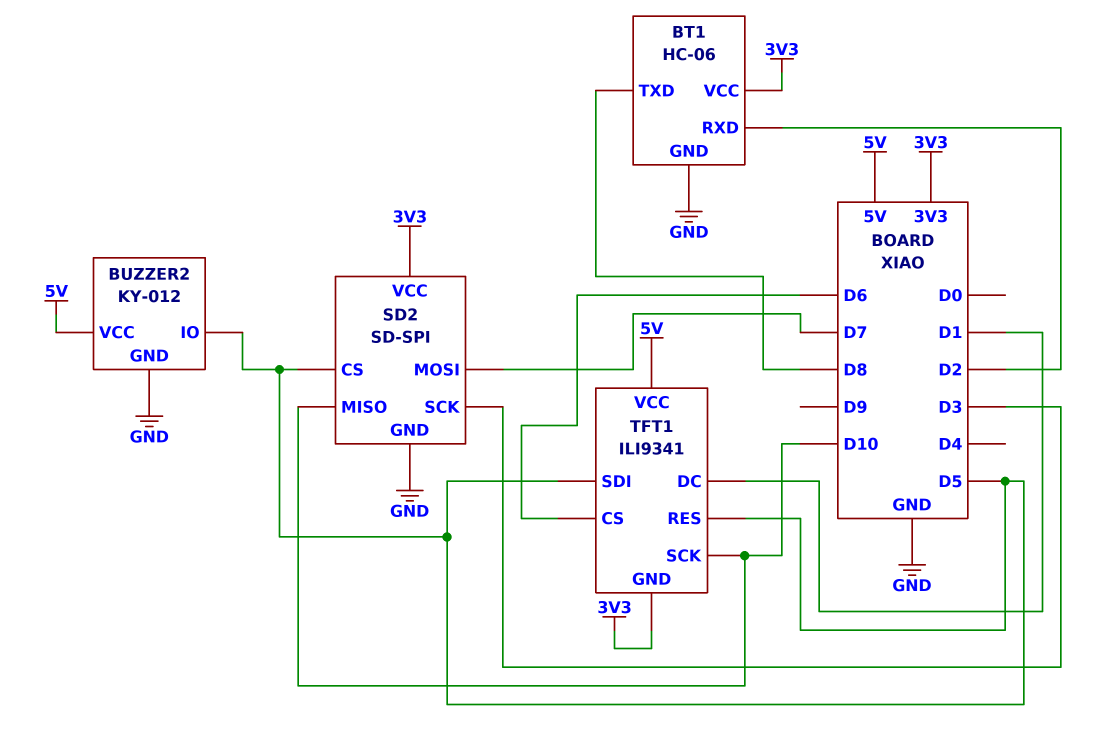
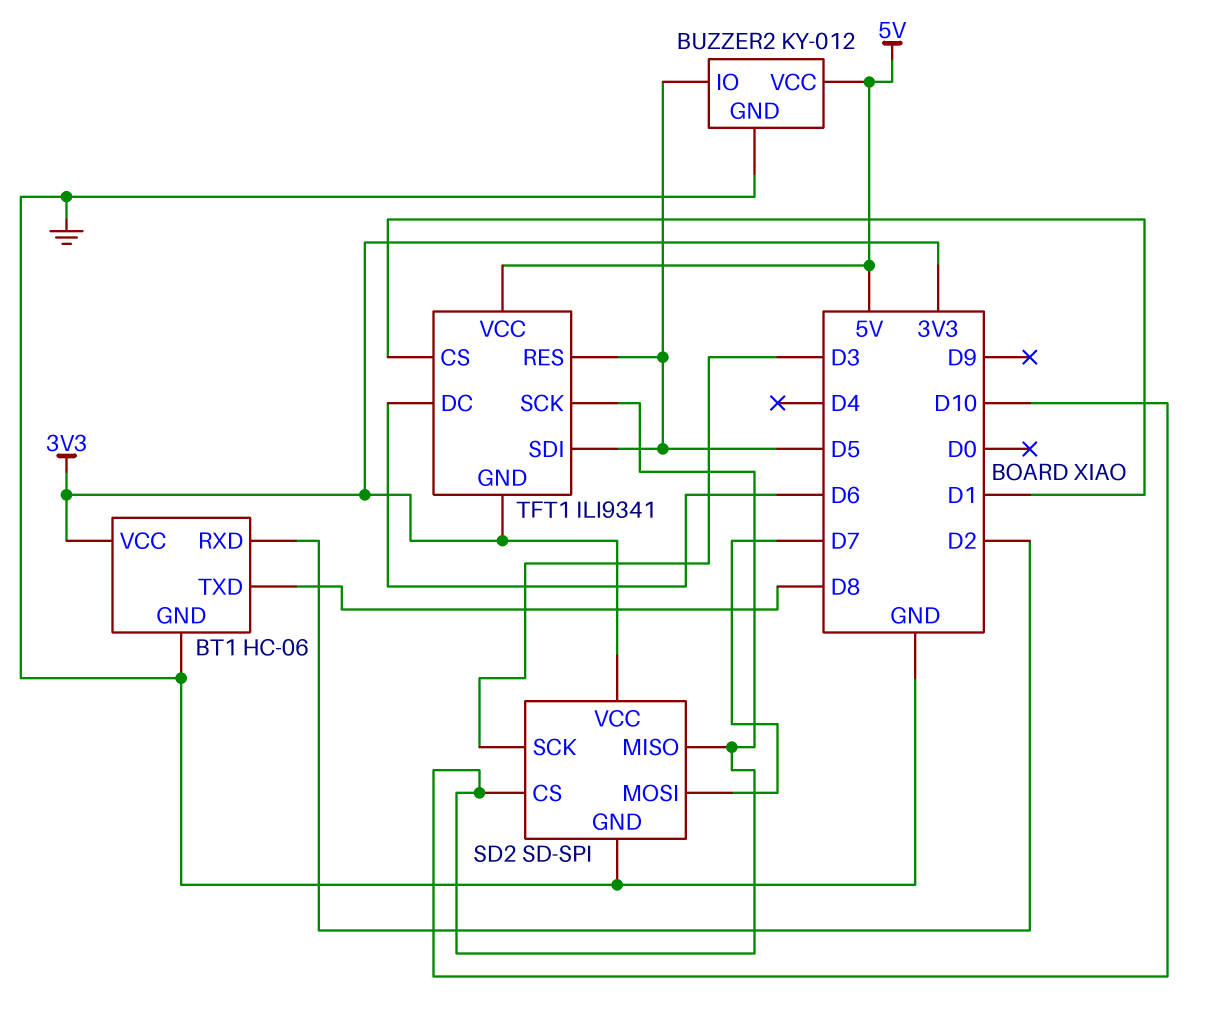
SD2 pin CS: D5 -> D10
TFT1 pin CS: D6 -> D1
TFT1 pin DC: D1 -> D6

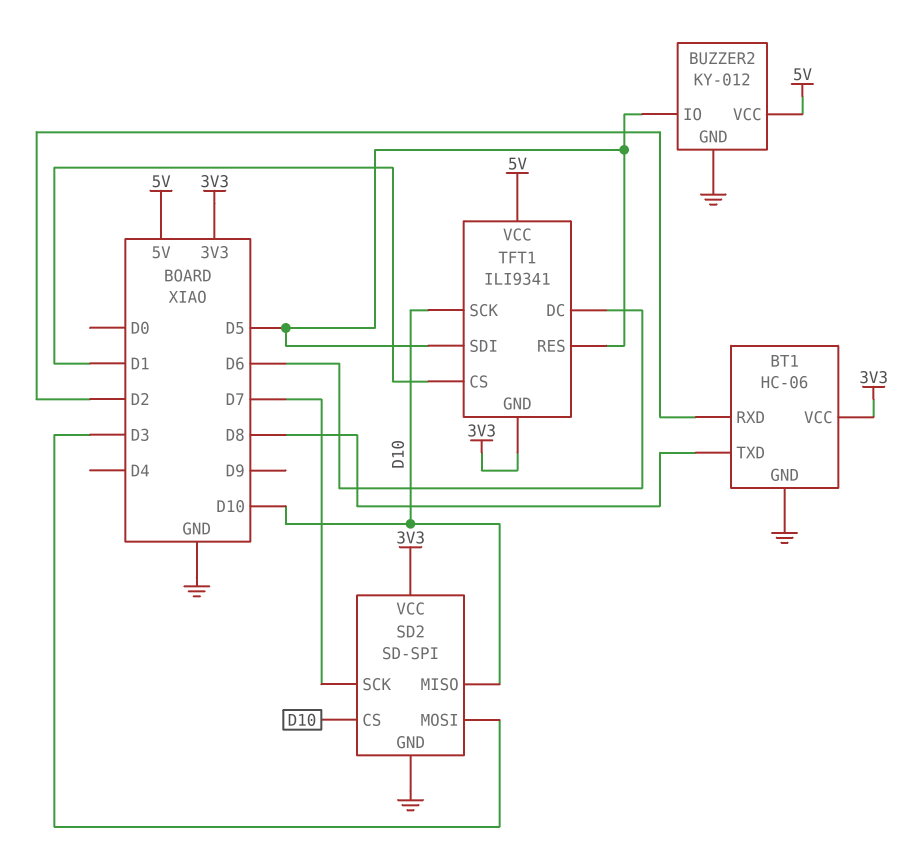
SD2 pin MOSI: D7 -> D3
SD2 pin SCK: D3 -> D7

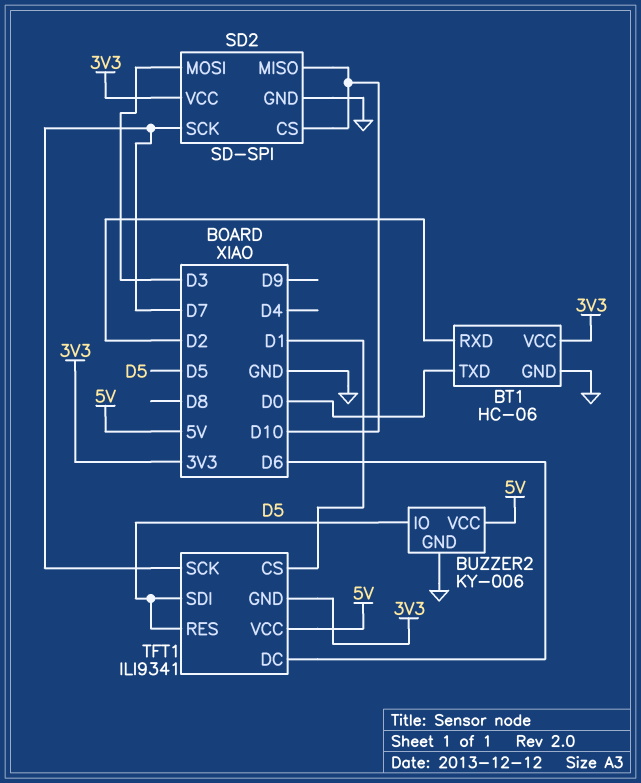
BT1 pin TXD: D8 -> D0
BUZZER2: KY-012 -> KY-006
TFT1 pin SCK: D10 -> D7

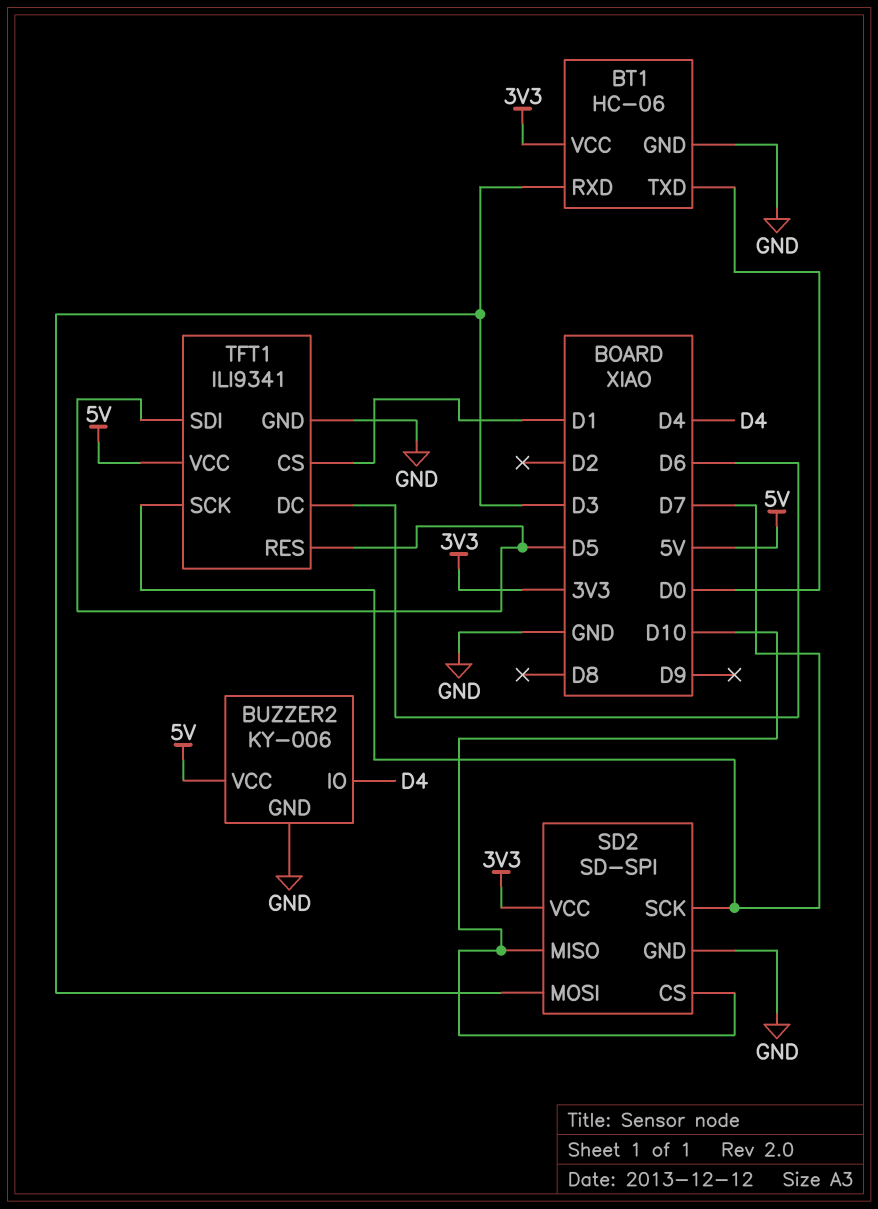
BT1 pin RXD: D2 -> D3
BUZZER2 pin IO: D5 -> D4
TFT1 pin GND: 3V3 -> GND

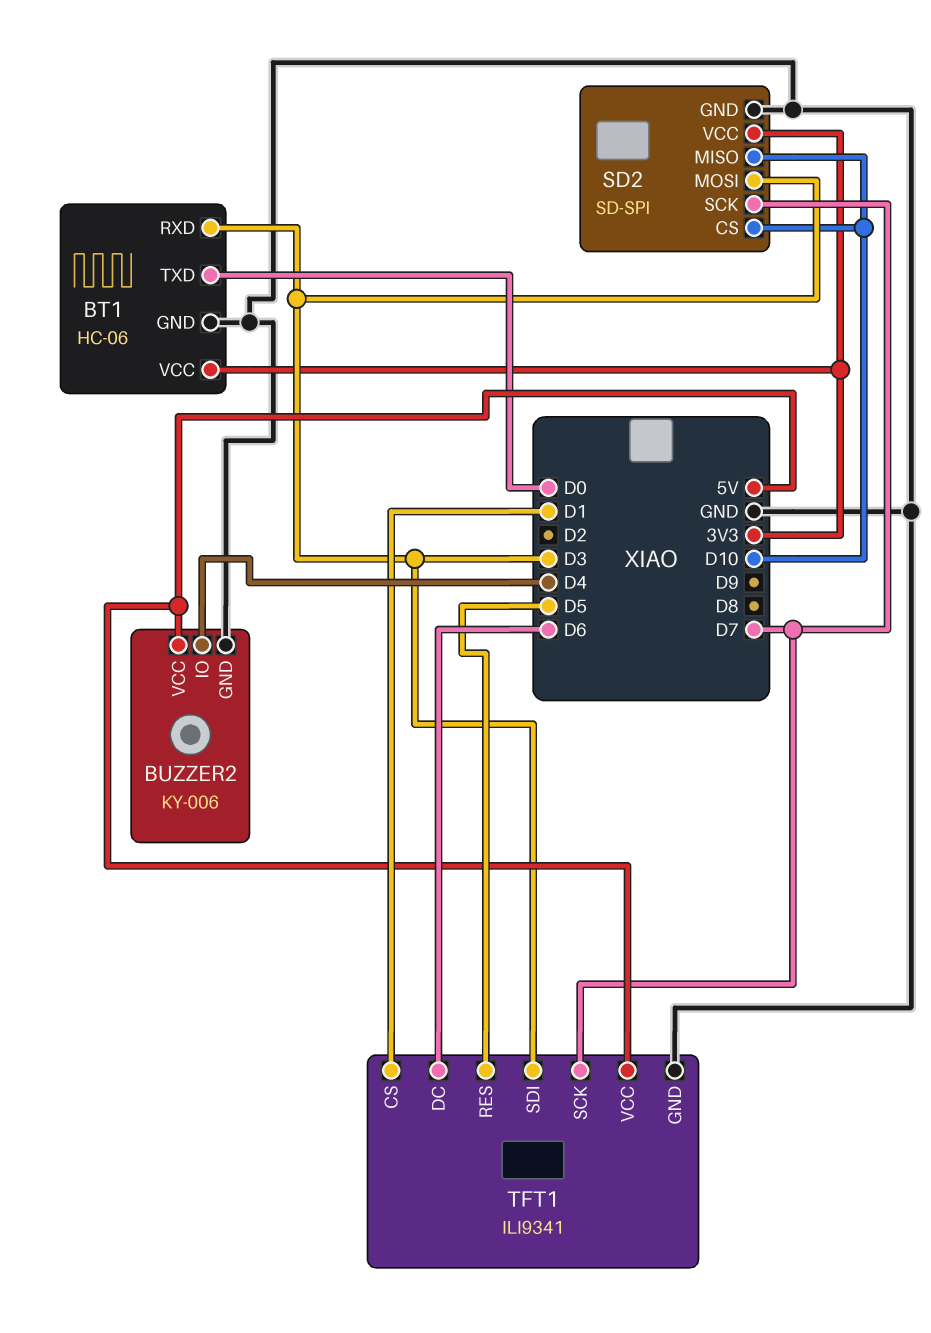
TFT1 pin SDI: D5 -> D3

